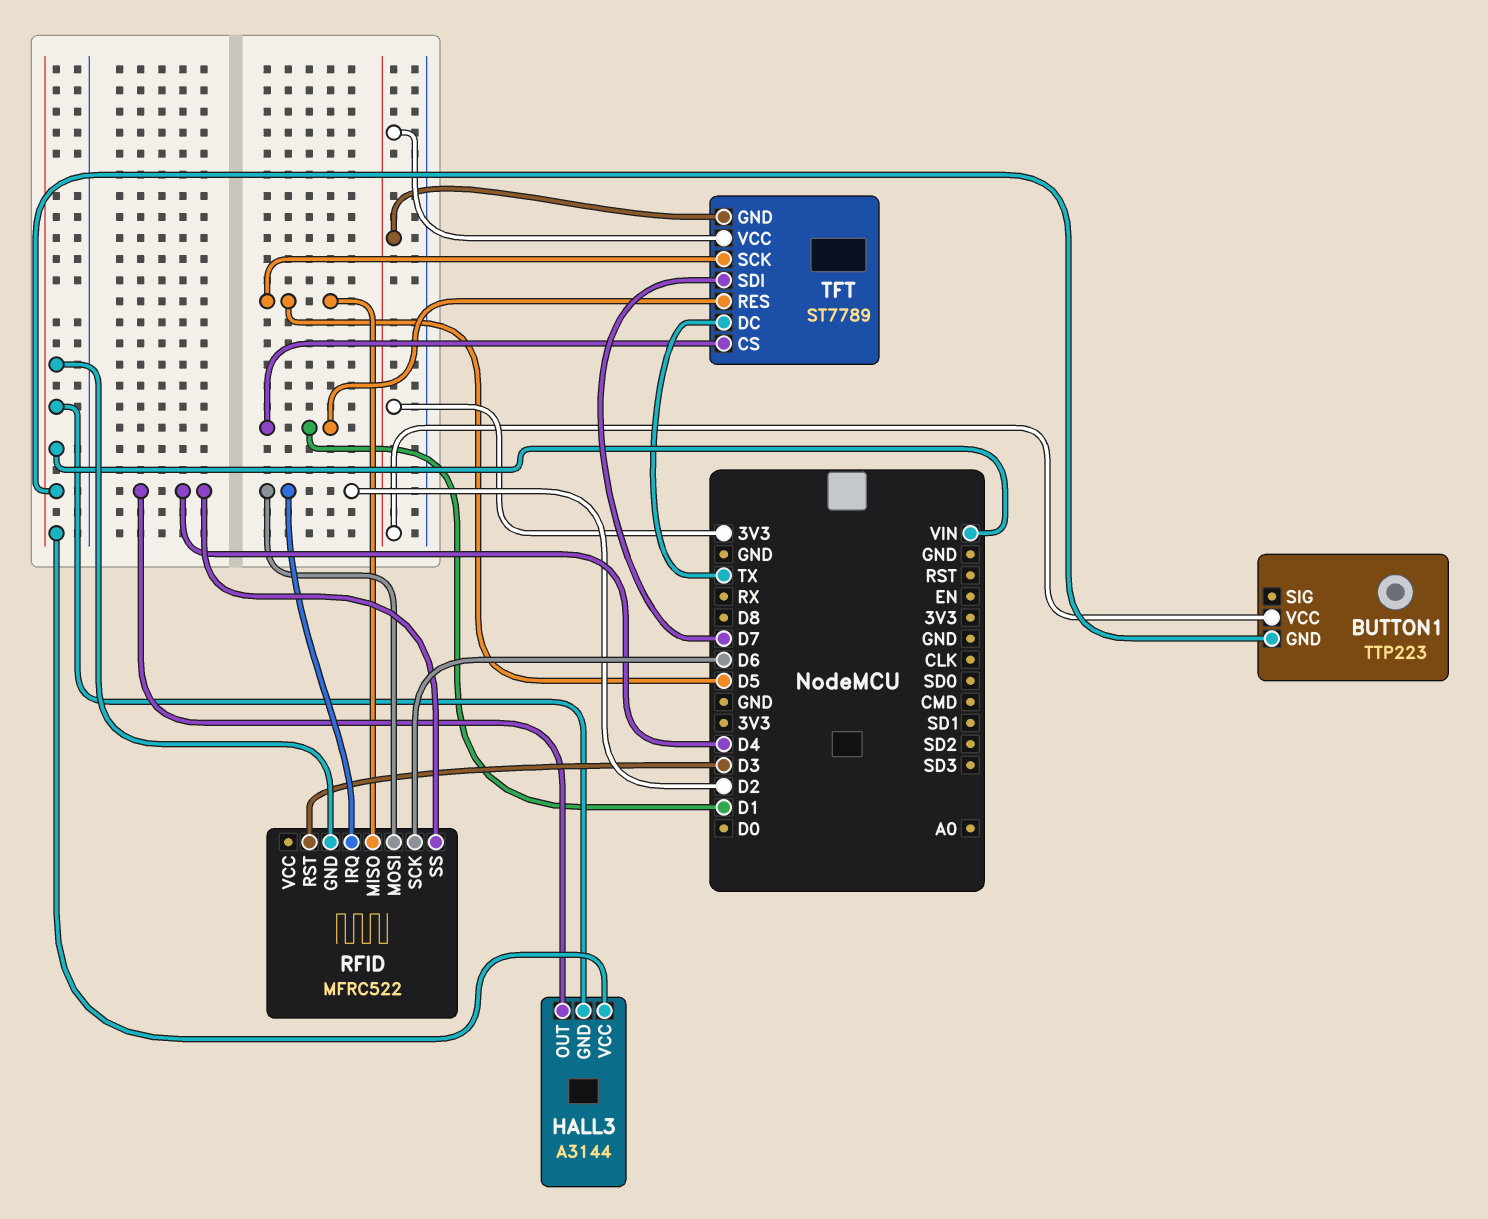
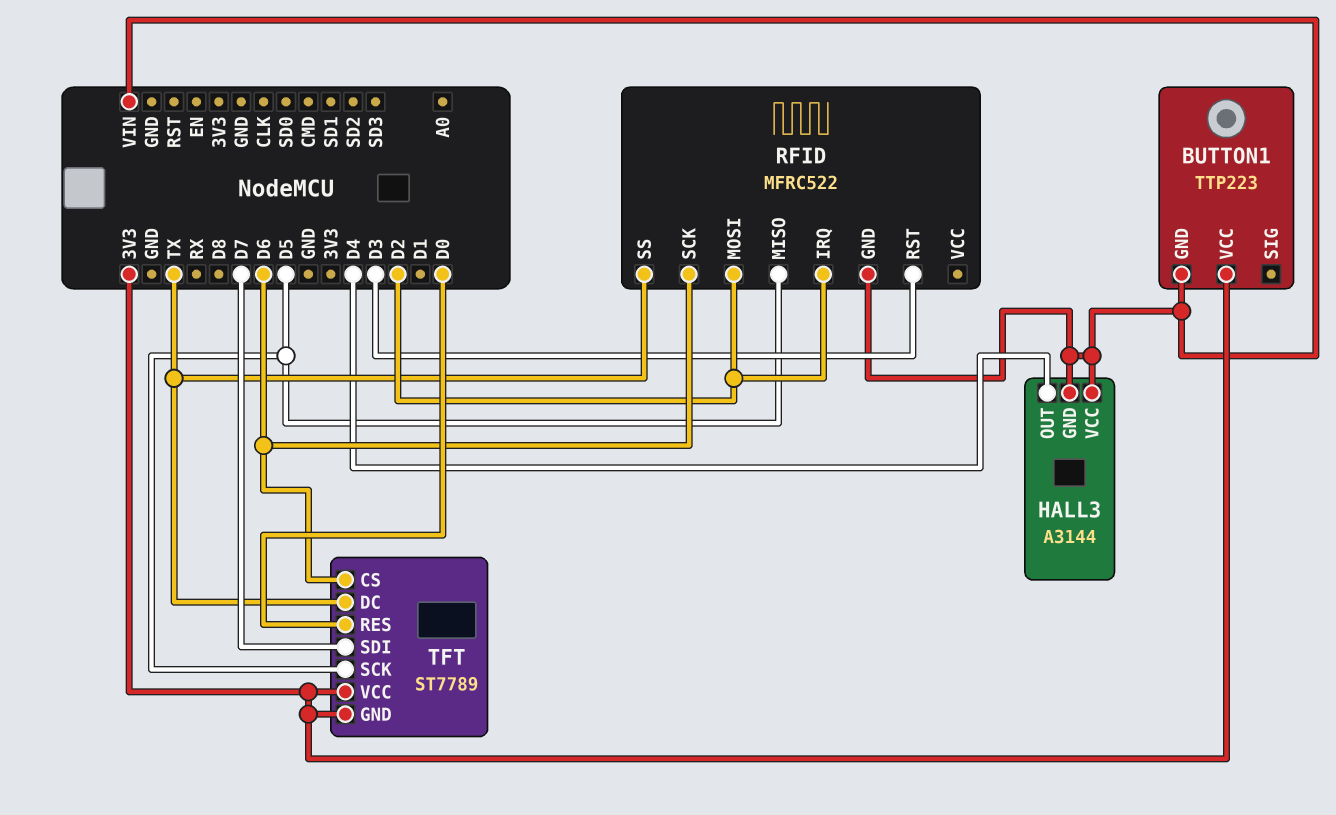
RFID pin SS: D4 -> TX
TFT pin CS: D1 -> D6
TFT pin RES: D1 -> D0

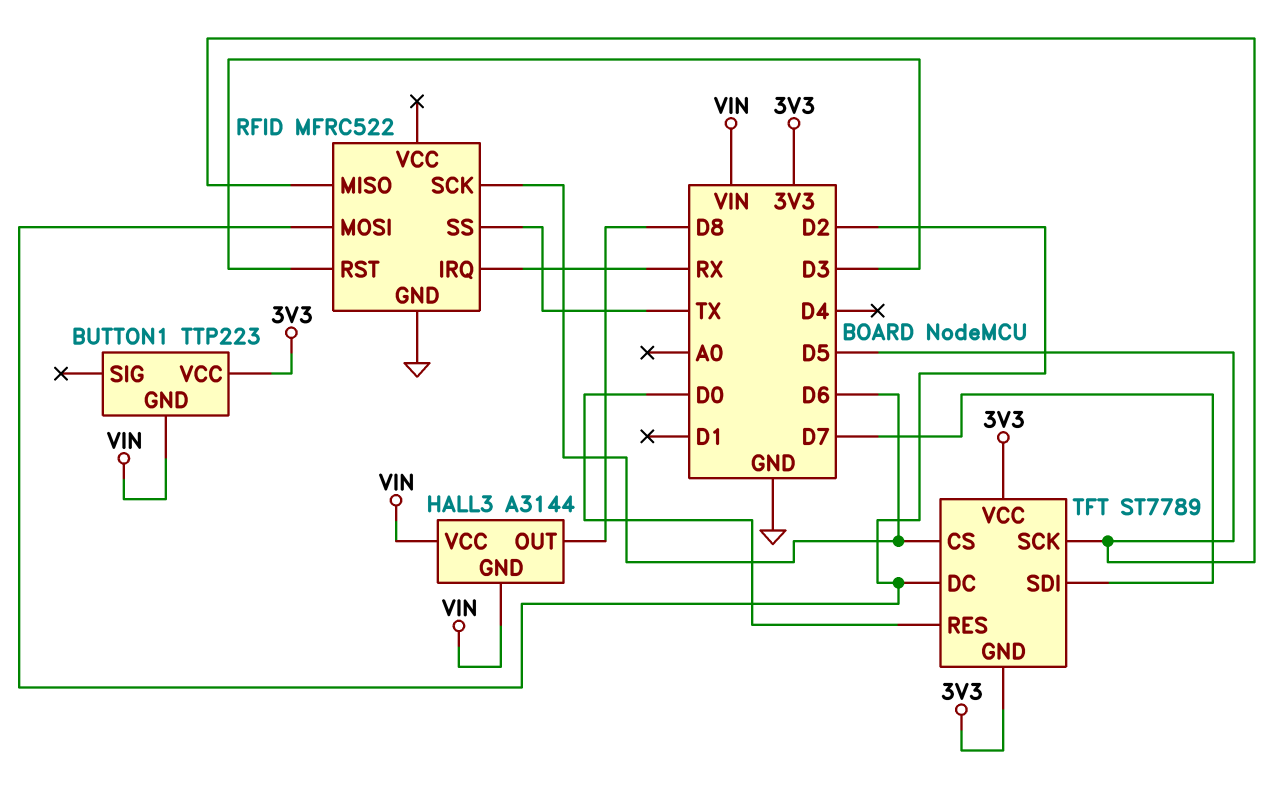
HALL3 pin OUT: D4 -> D8
RFID pin GND: VIN -> GND
RFID pin IRQ: D2 -> RX
TFT pin DC: TX -> D2

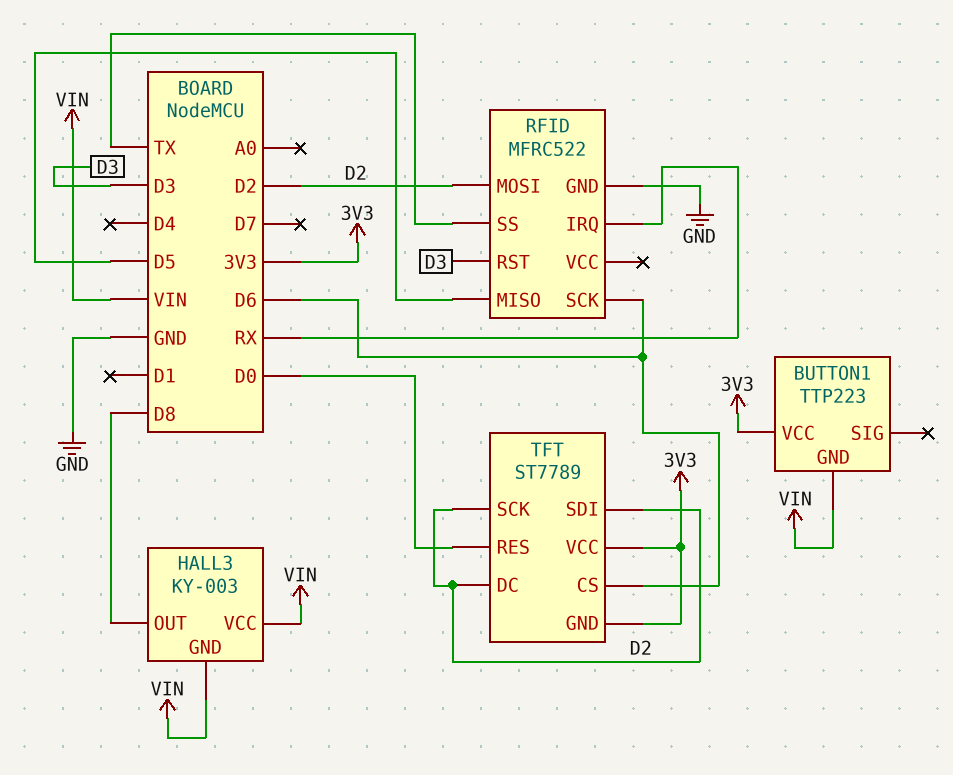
HALL3: A3144 -> KY-003
TFT pin SCK: D5 -> D2
TFT pin SDI: D7 -> D2

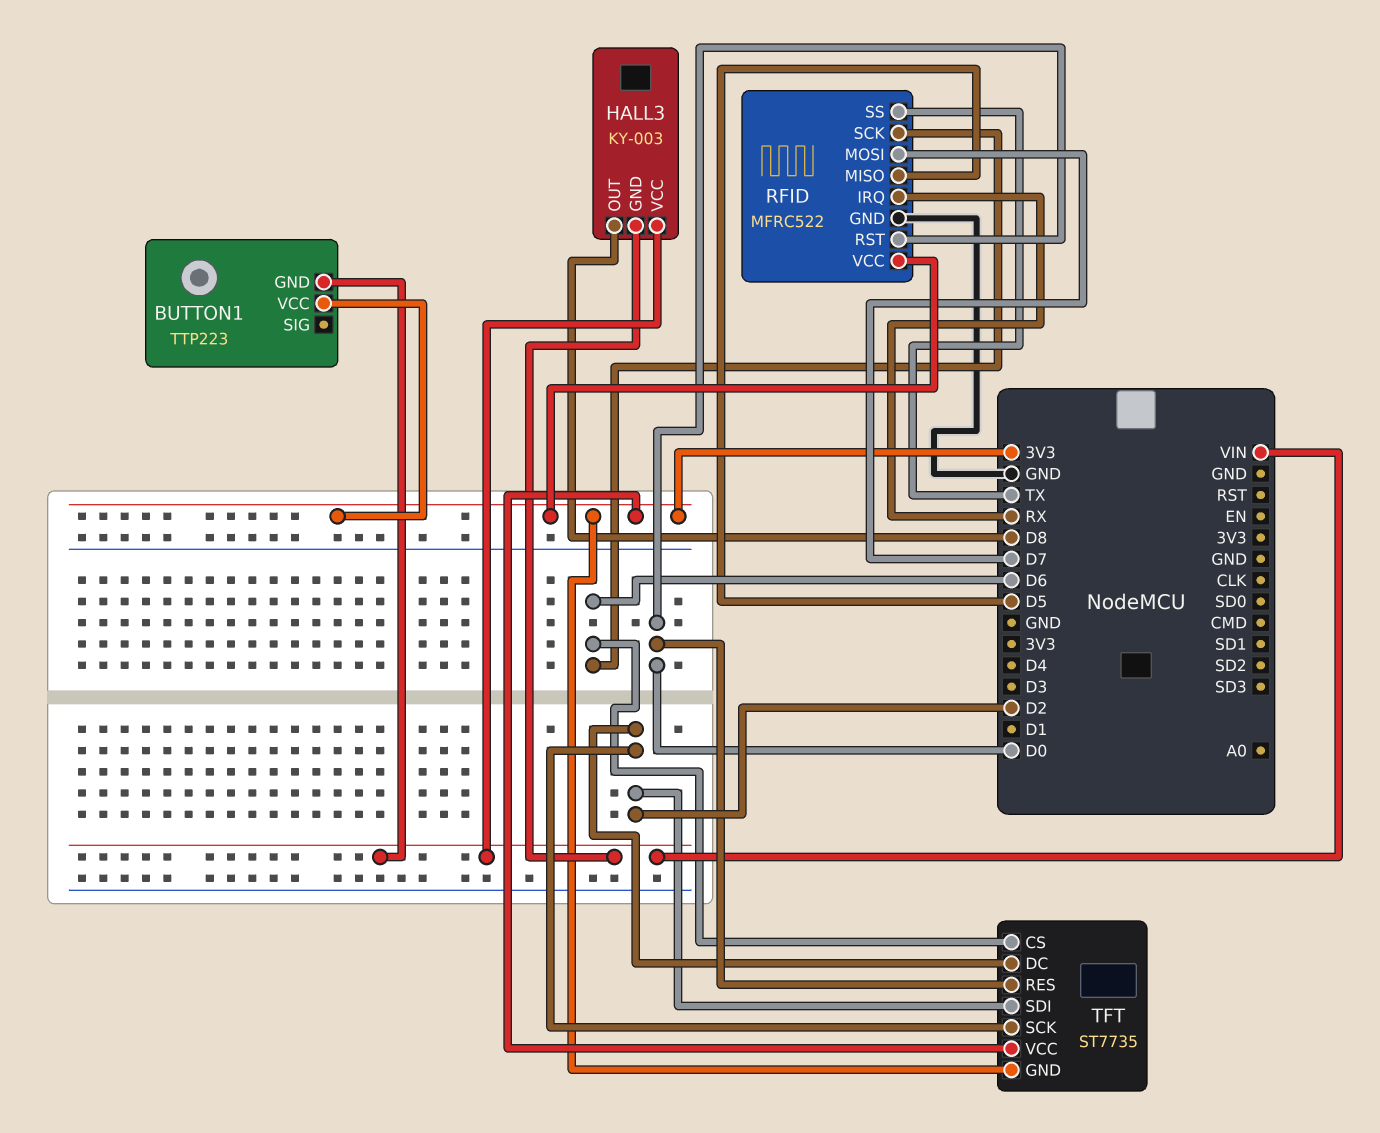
RFID pin MOSI: D2 -> D7
RFID pin RST: D3 -> D0
RFID pin VCC: none -> 3V3
TFT: ST7789 -> ST7735

